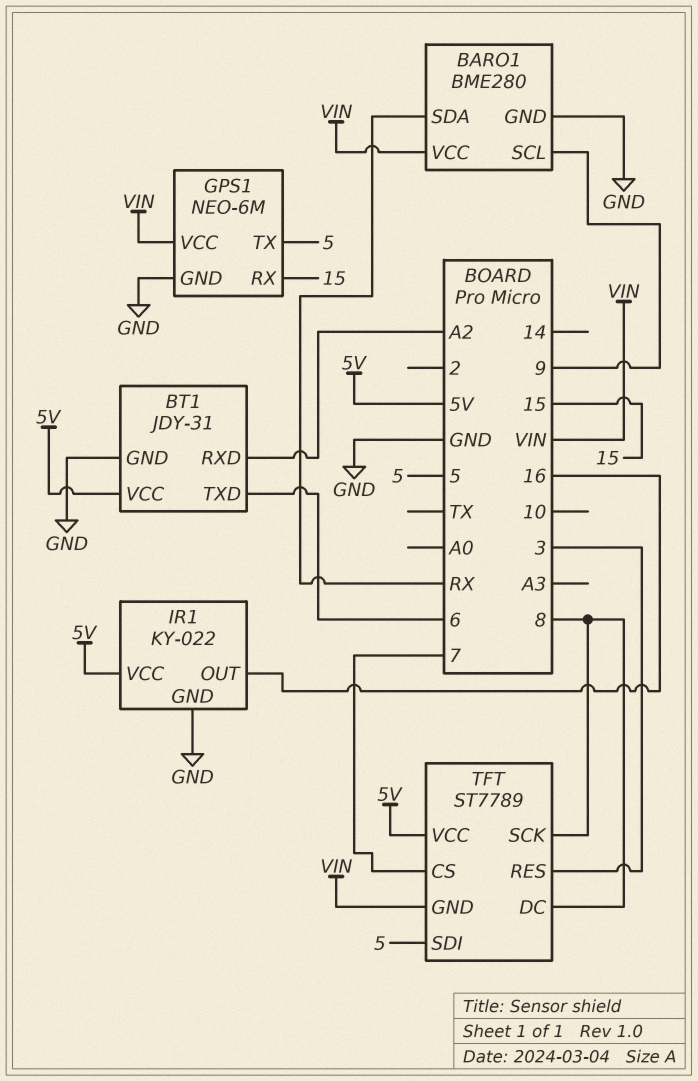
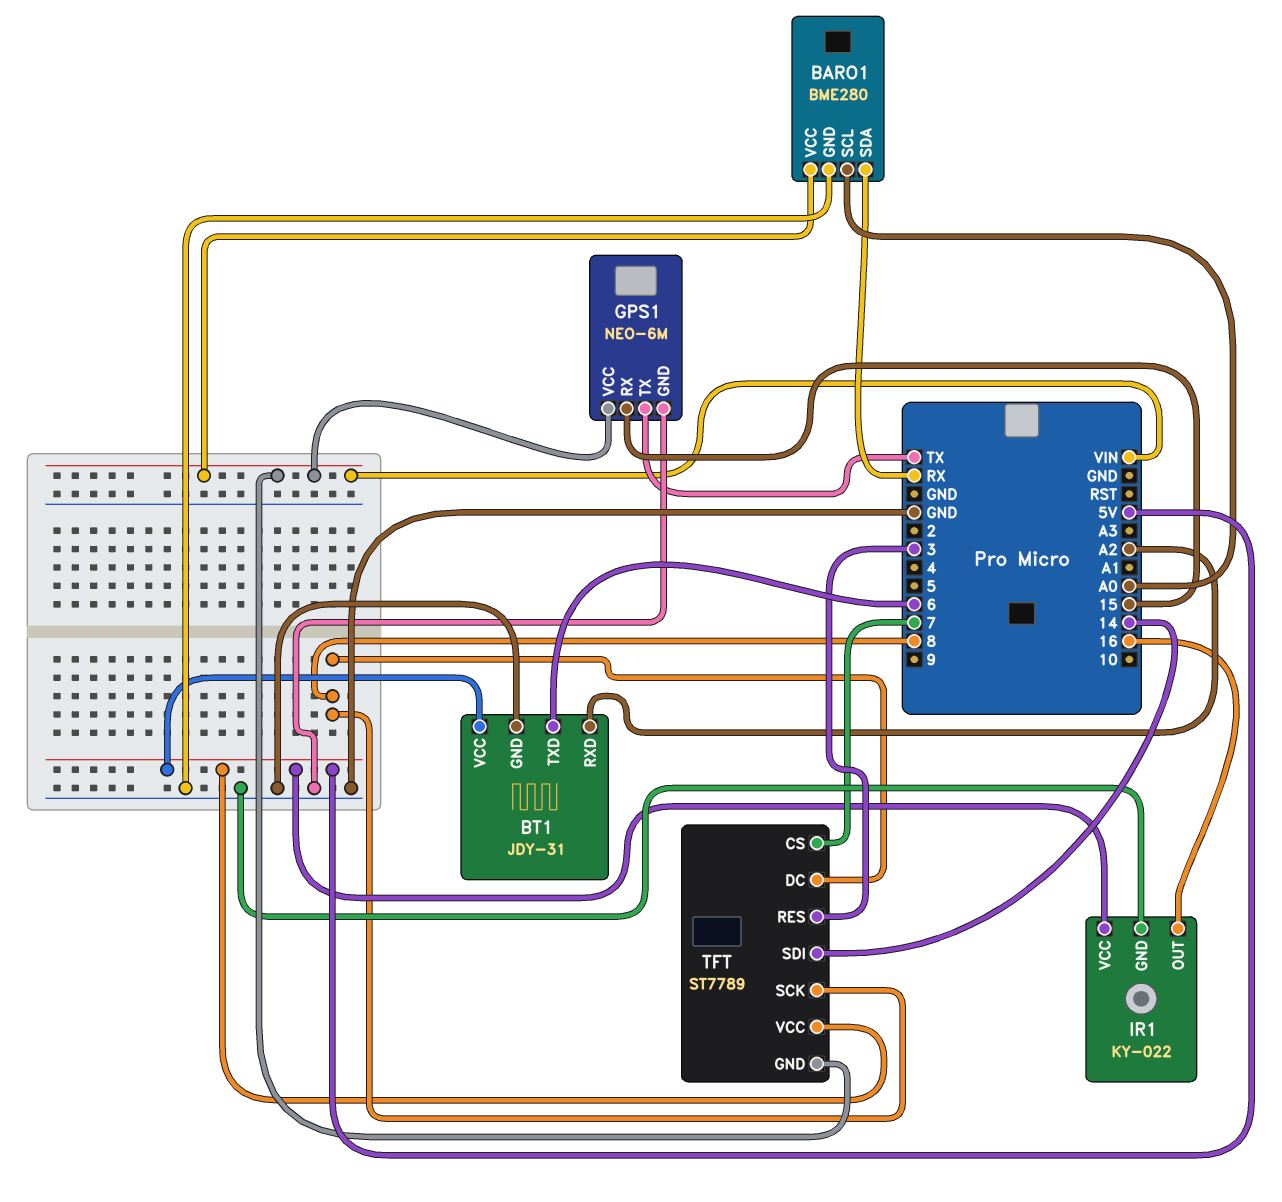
BARO1 pin SCL: 9 -> A0
GPS1 pin TX: 5 -> TX
TFT pin SDI: 5 -> 14

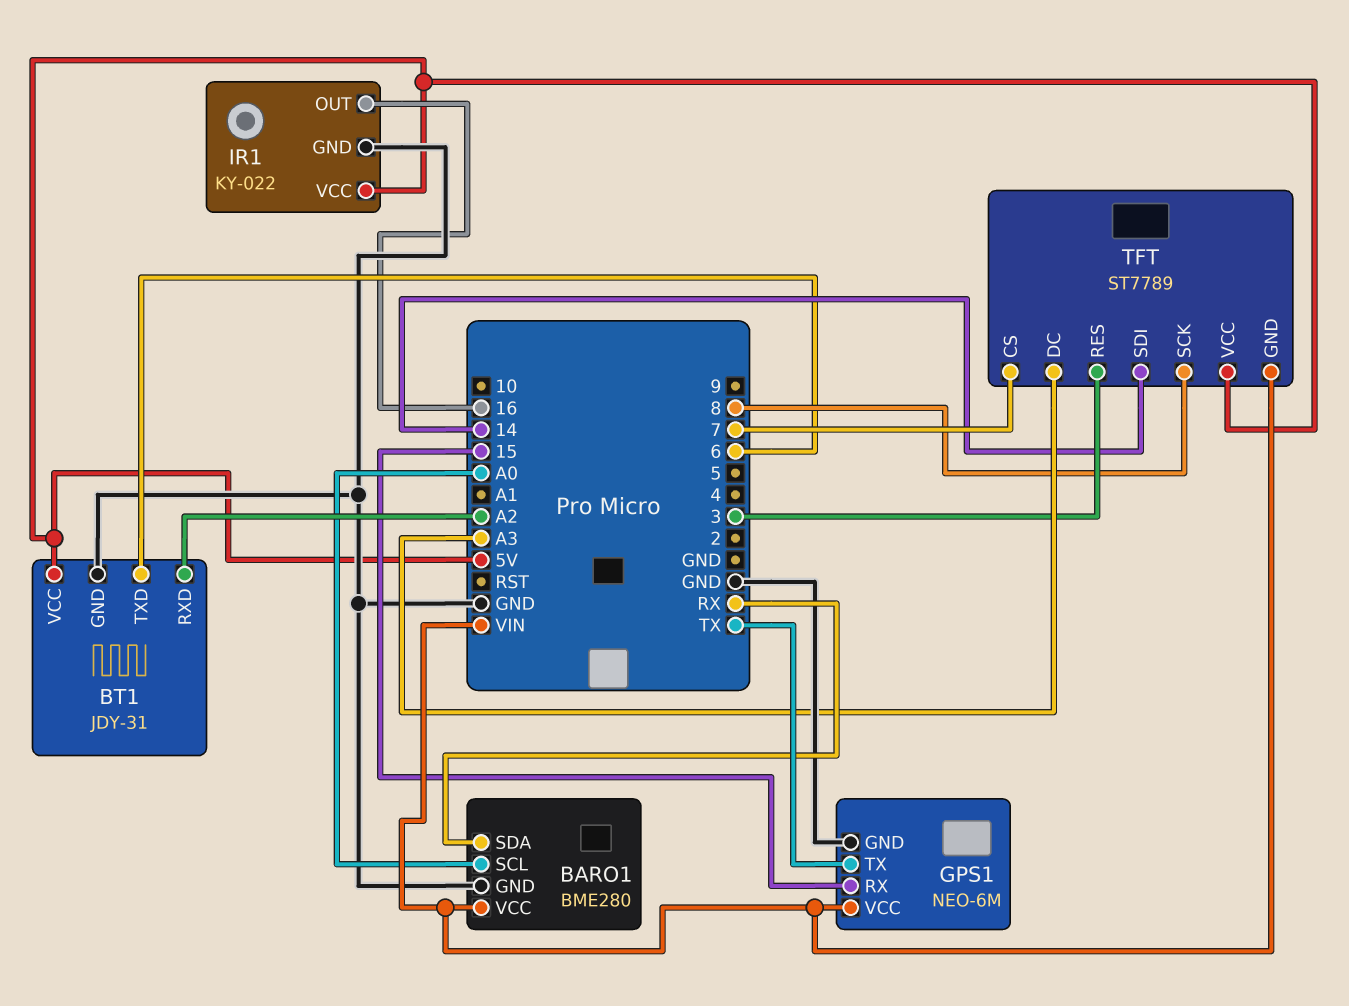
TFT pin DC: 8 -> A3

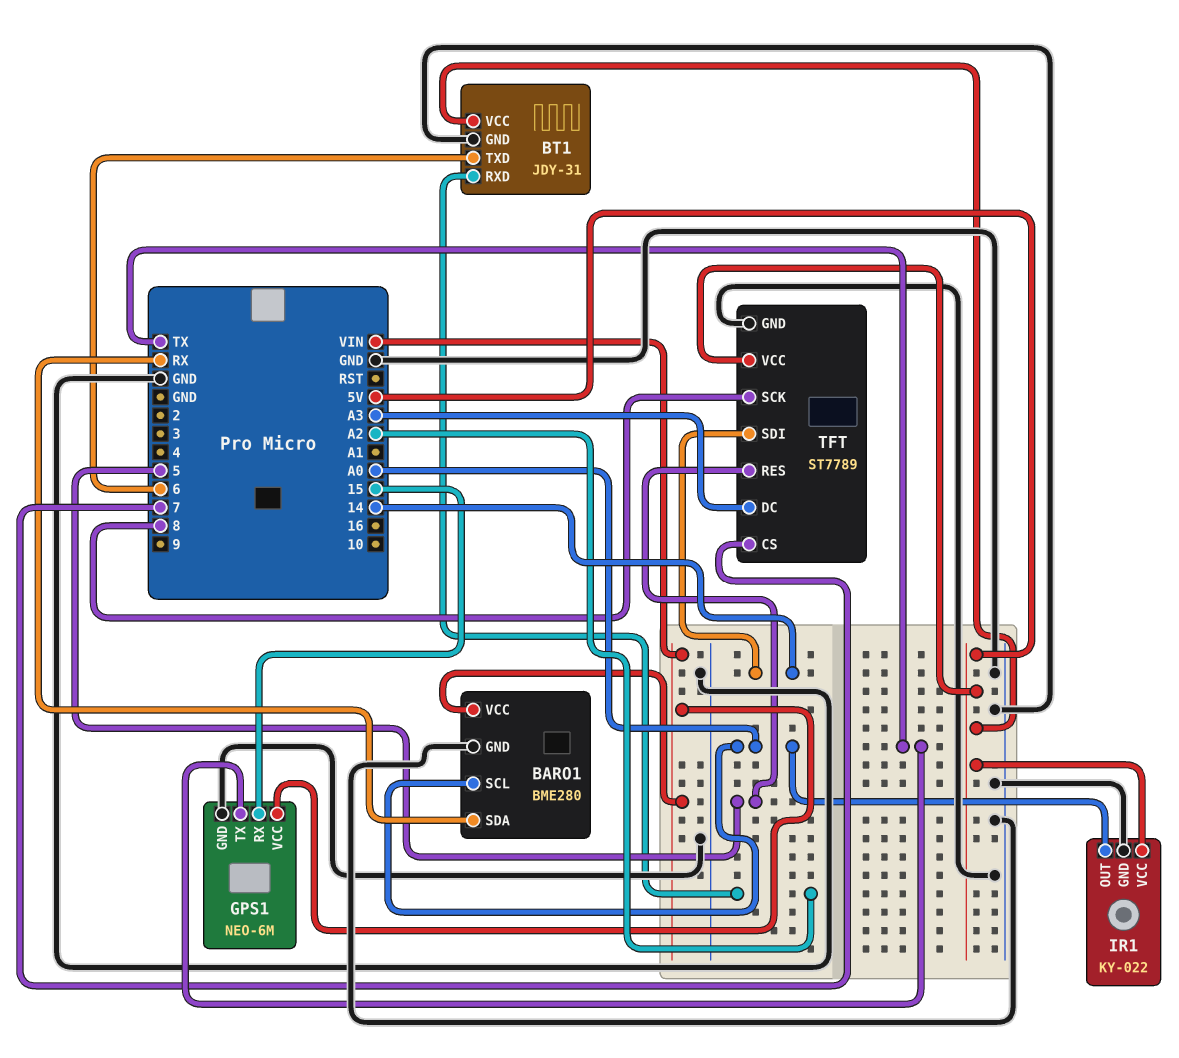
IR1 pin OUT: 16 -> A0
TFT pin GND: VIN -> GND
TFT pin RES: 3 -> 5

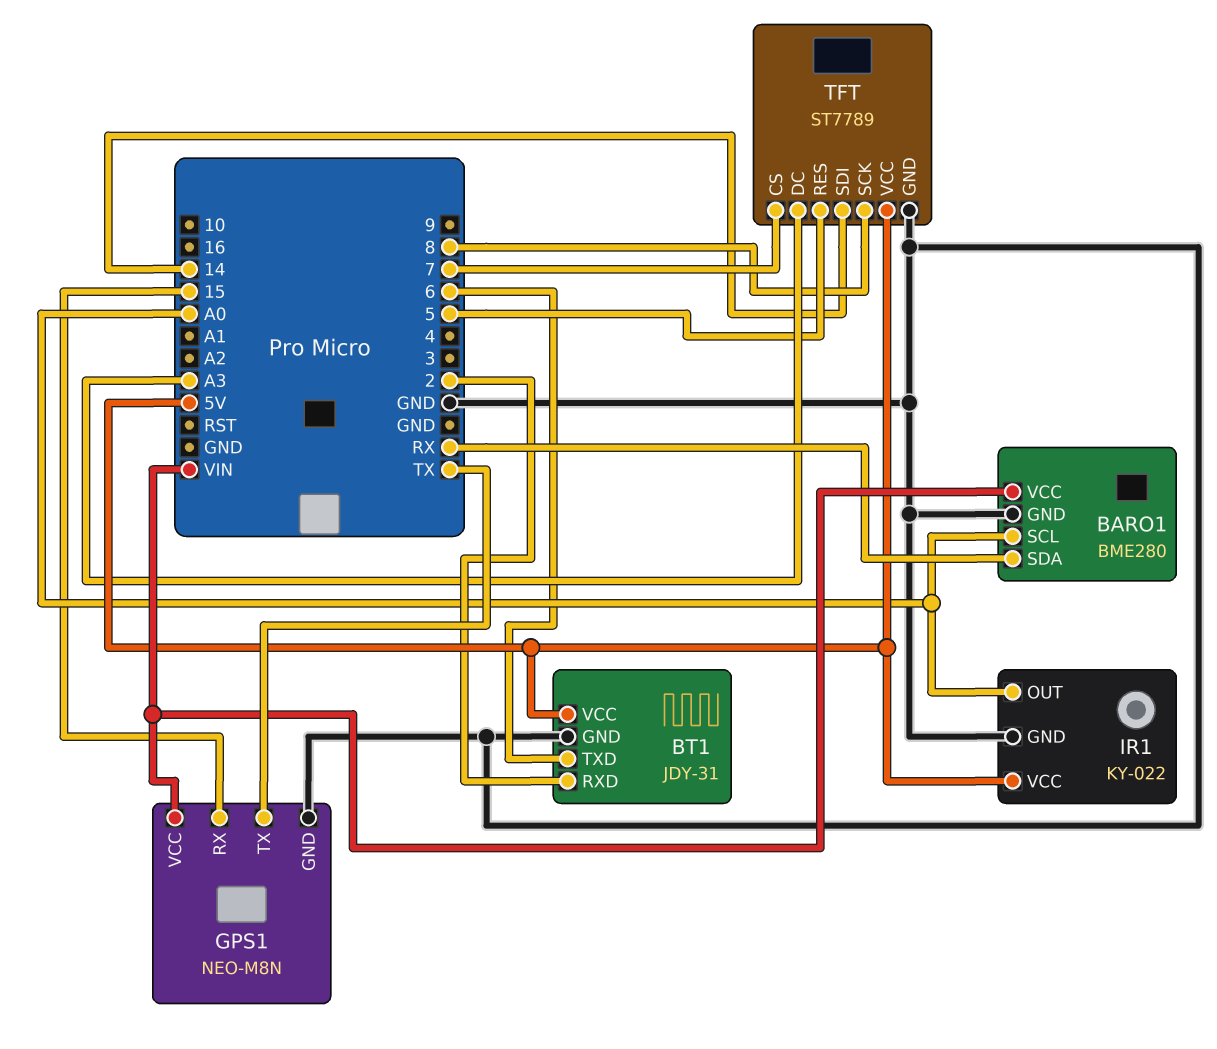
BT1 pin RXD: A2 -> 2
GPS1: NEO-6M -> NEO-M8N

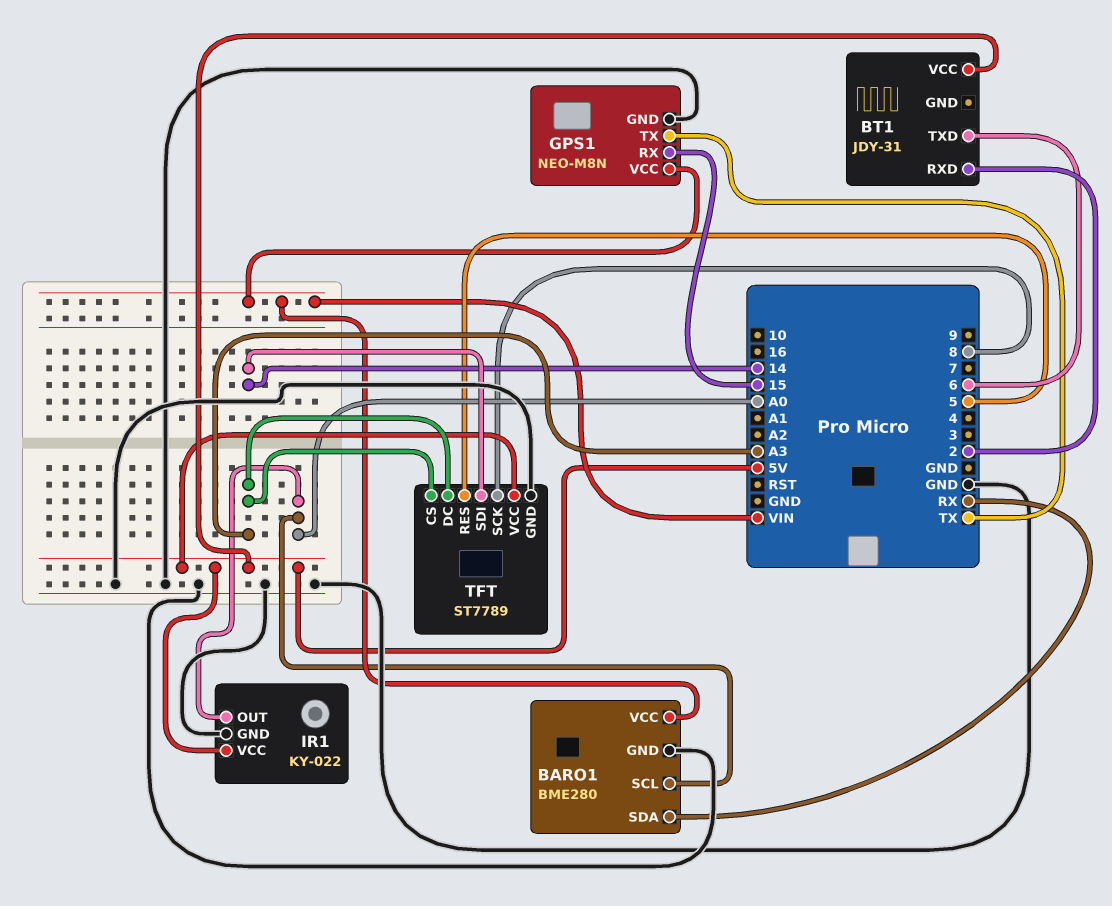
BT1 pin GND: GND -> none
TFT pin CS: 7 -> A3

